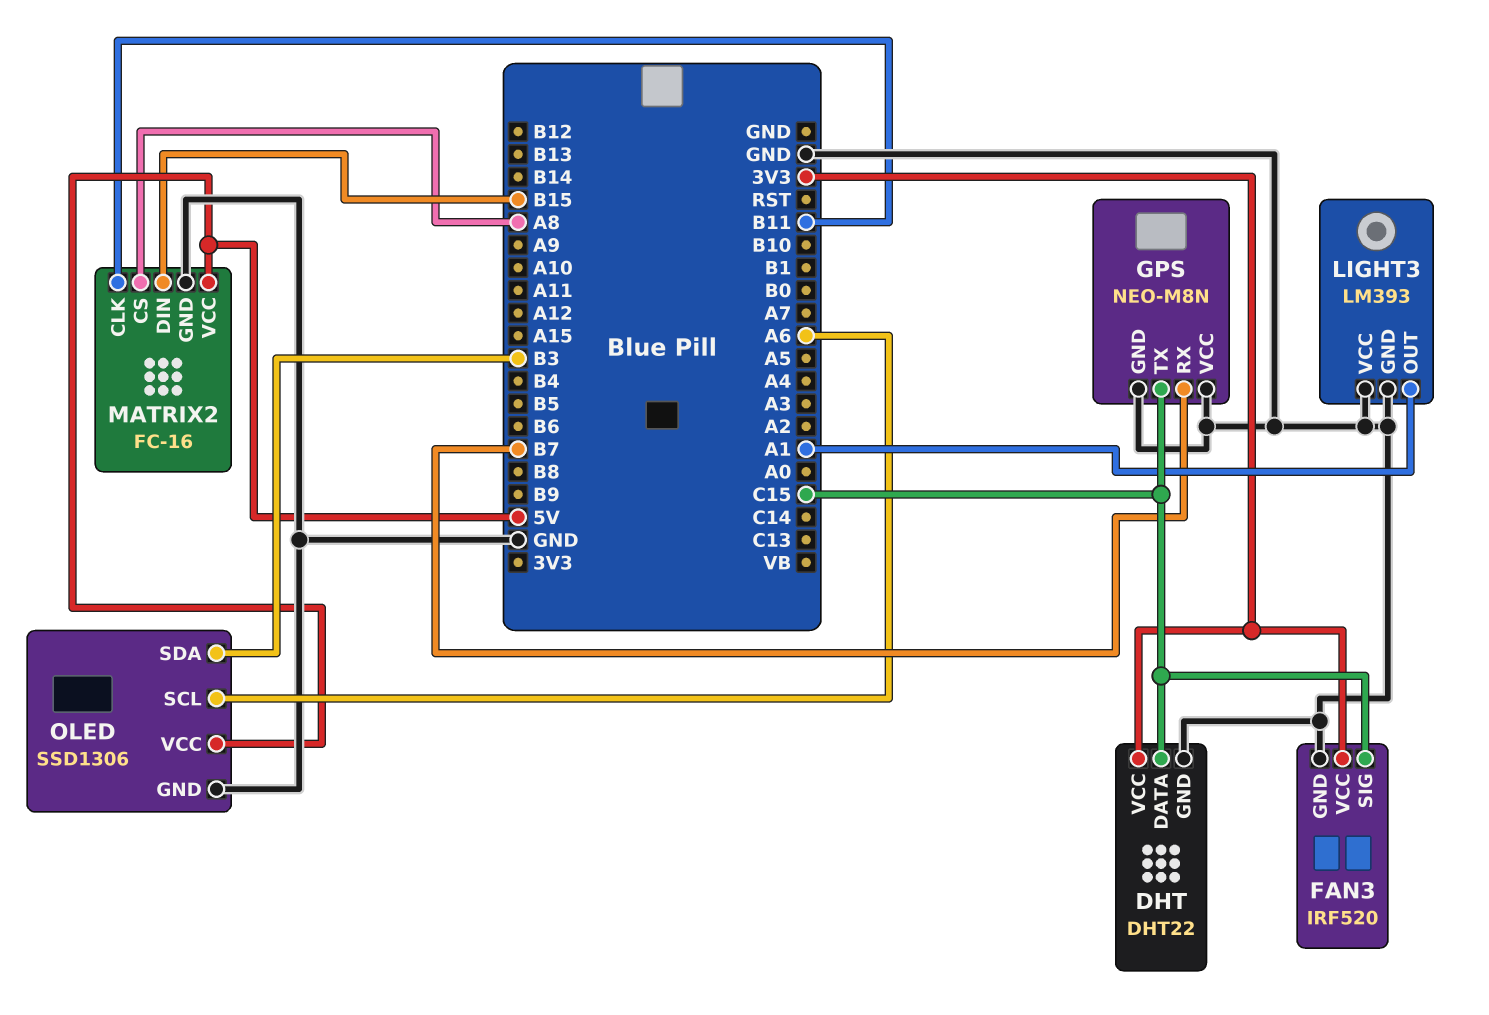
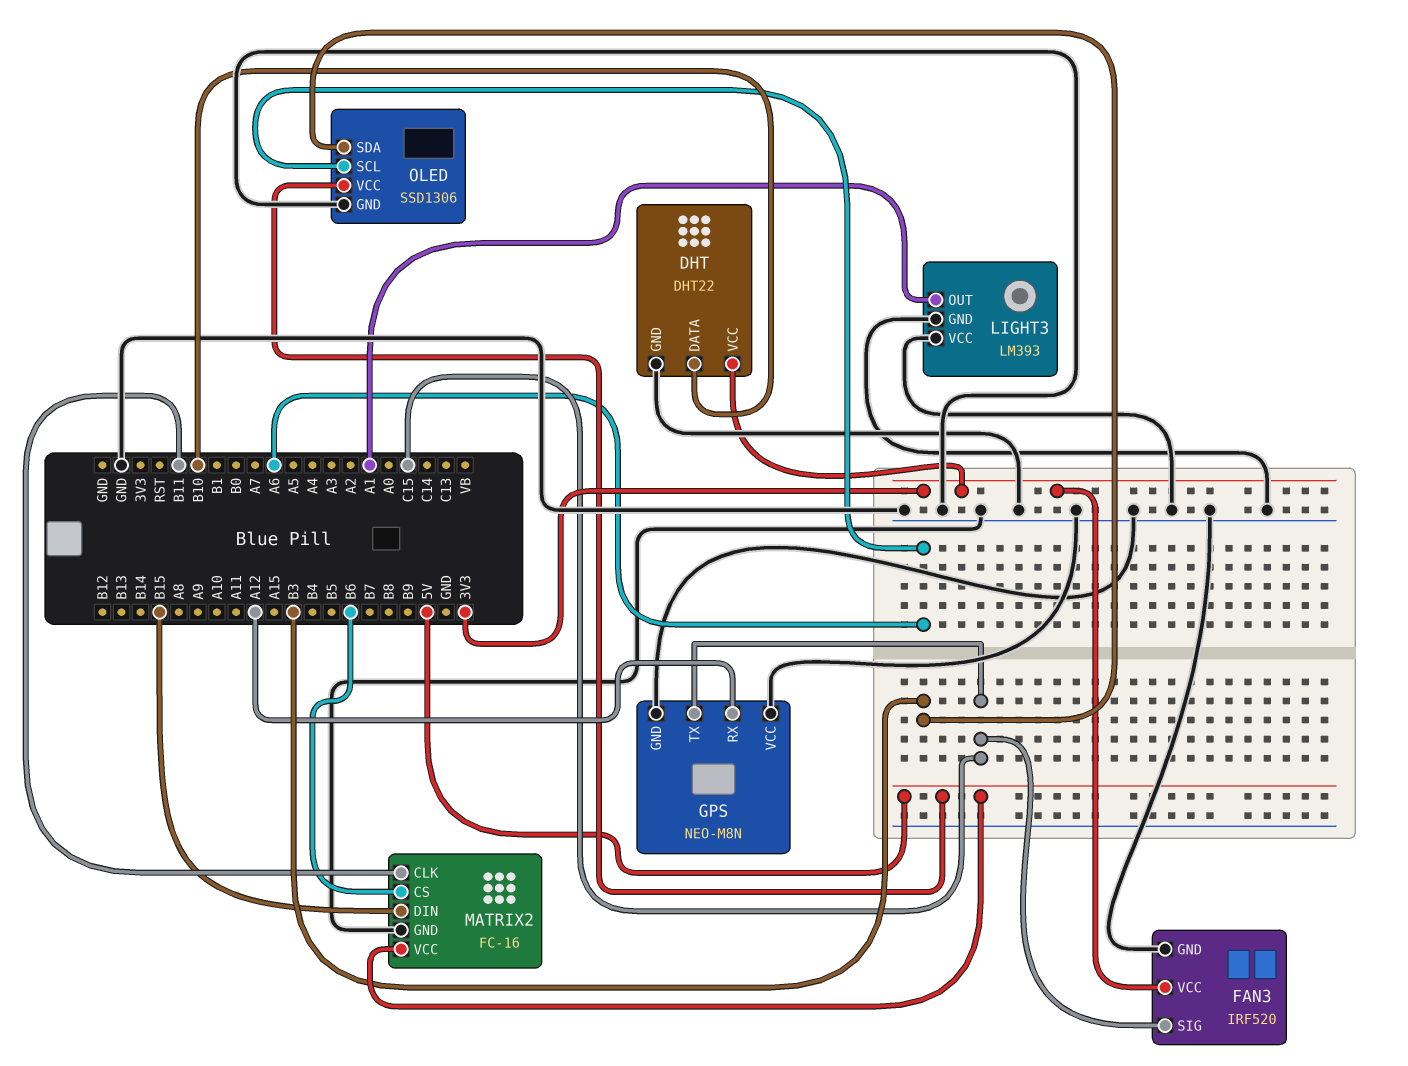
DHT pin DATA: C15 -> B10
GPS pin RX: B7 -> A12
MATRIX2 pin CS: A8 -> B6

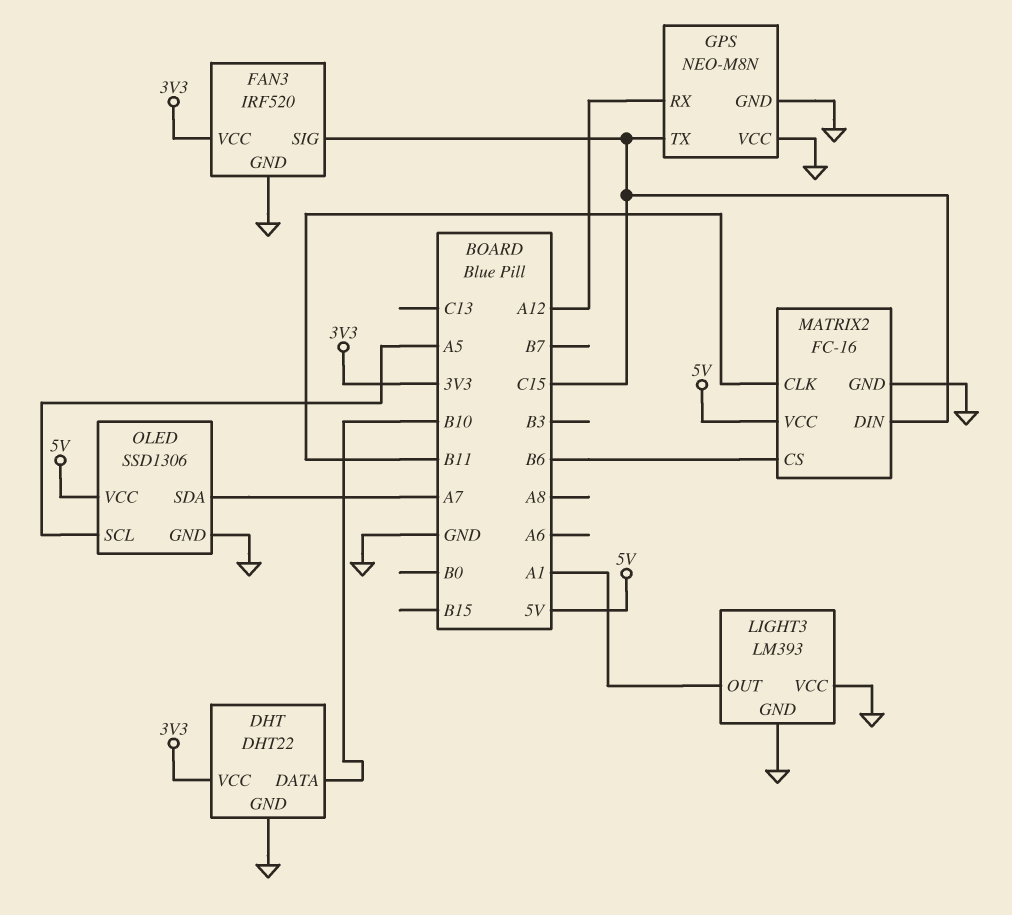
MATRIX2 pin DIN: B15 -> C15
OLED pin SCL: A6 -> A5
OLED pin SDA: B3 -> A7

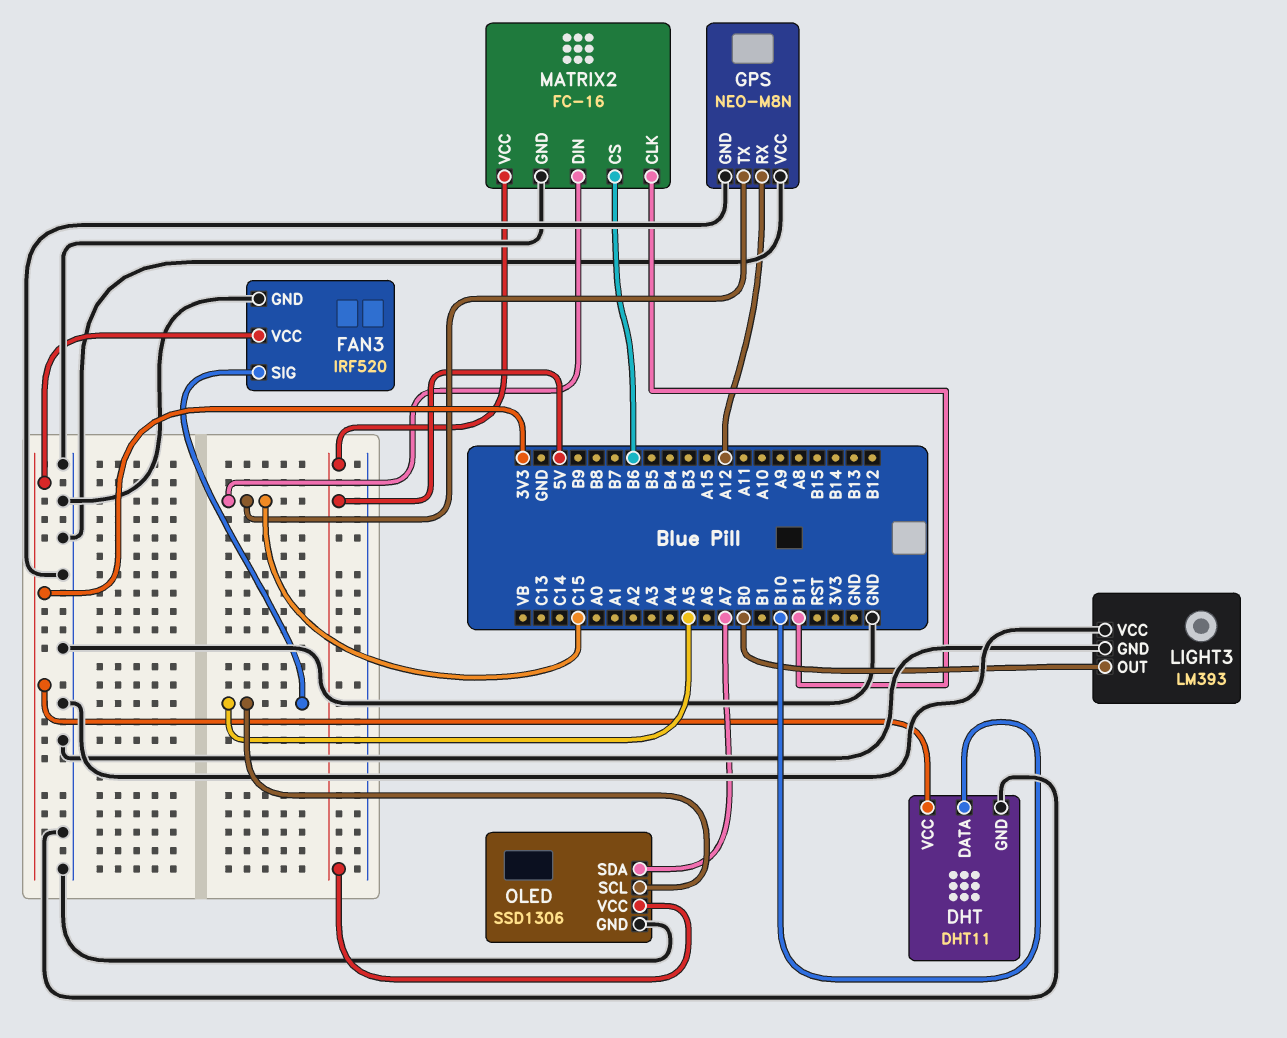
DHT: DHT22 -> DHT11
FAN3 pin SIG: C15 -> A5
LIGHT3 pin OUT: A1 -> B0

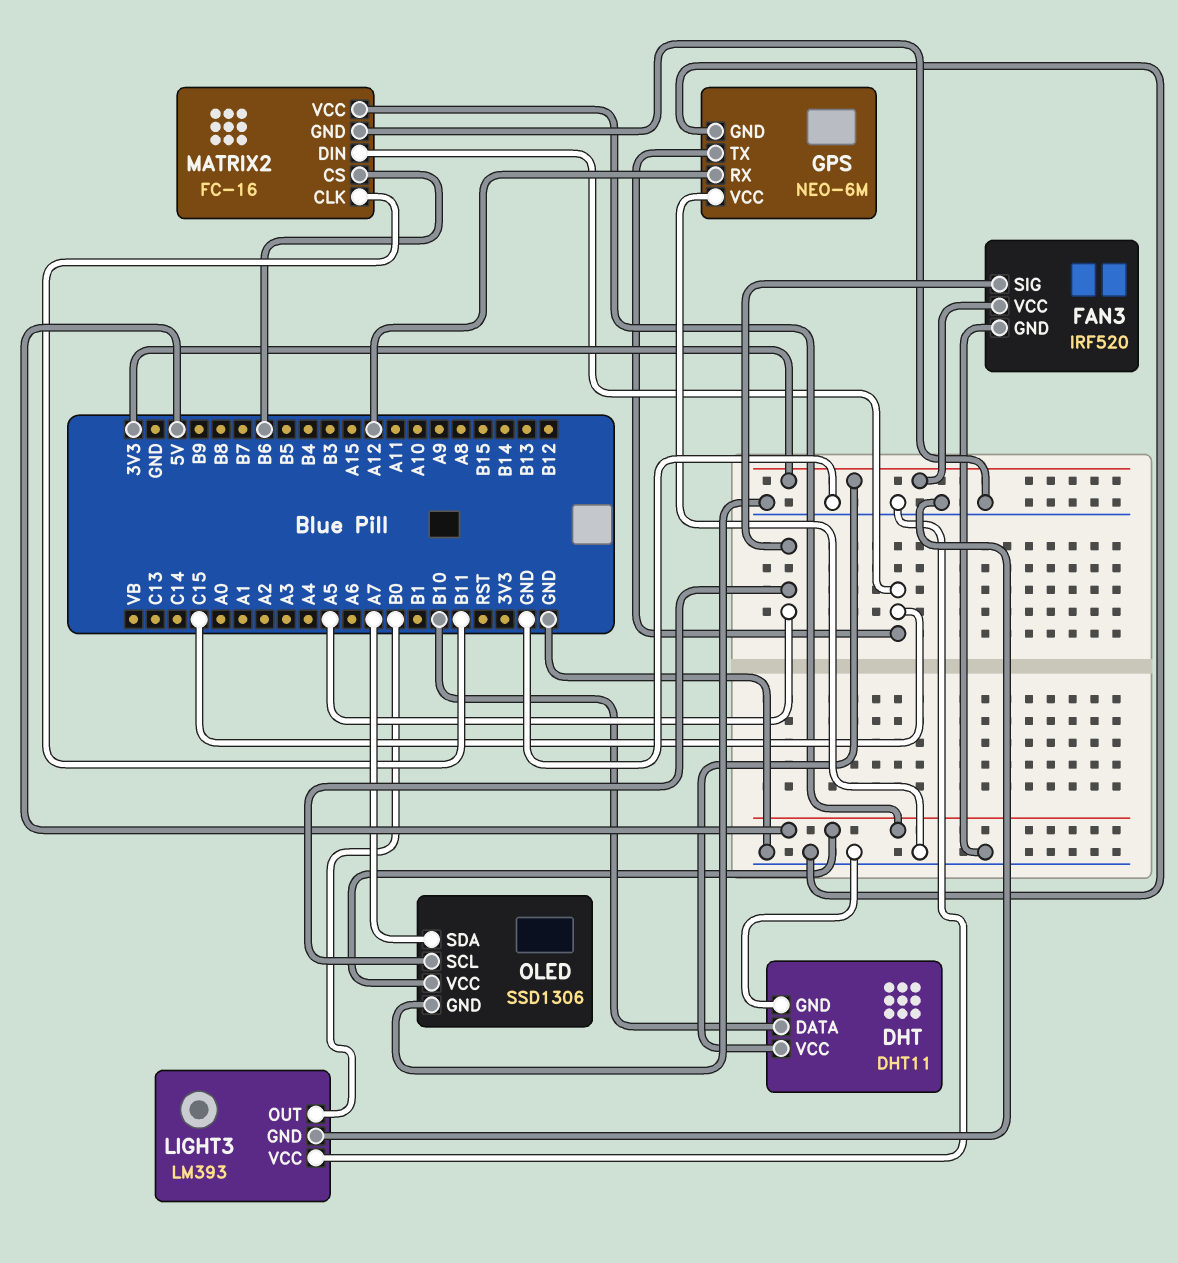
GPS: NEO-M8N -> NEO-6M

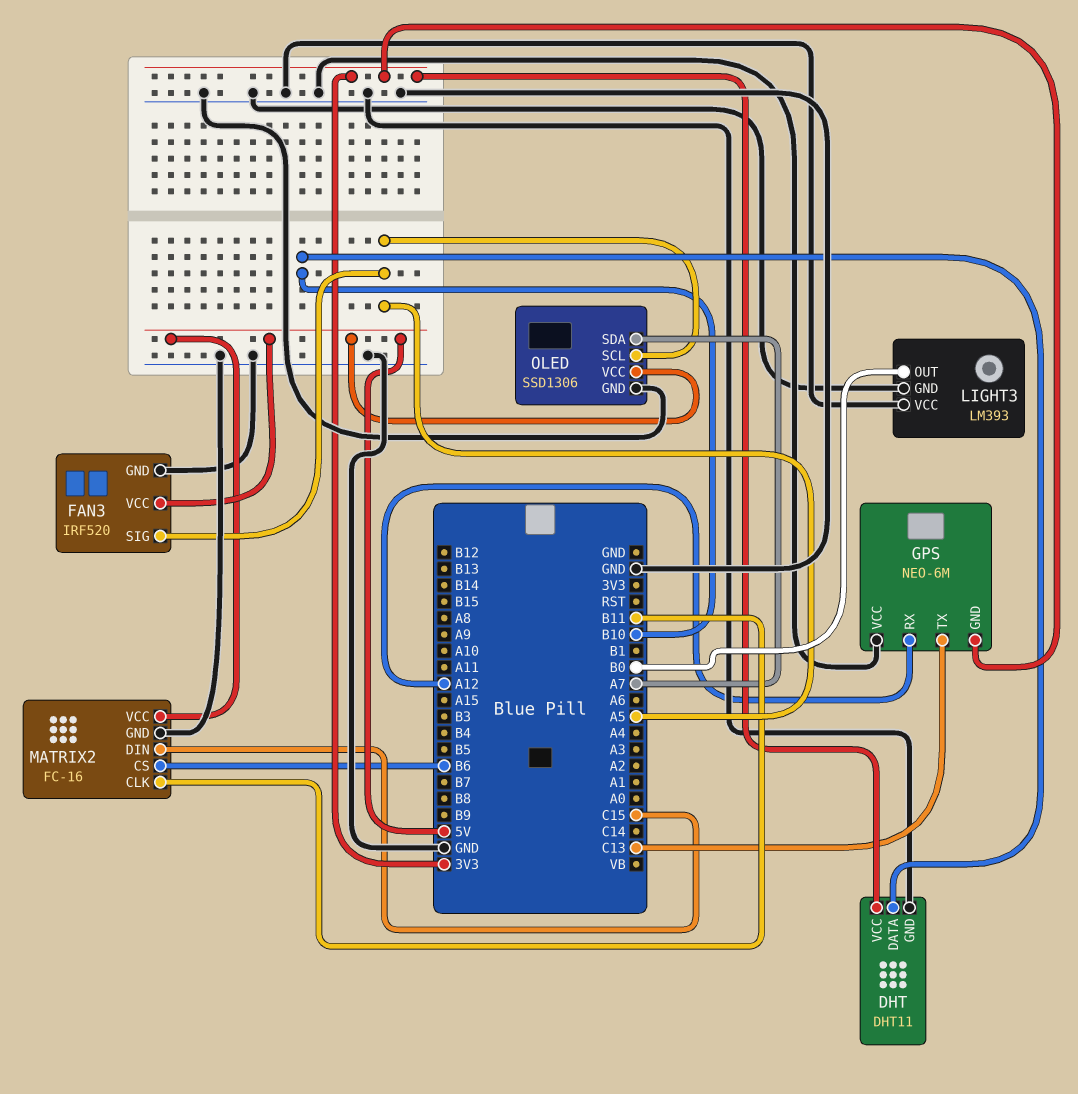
FAN3 pin VCC: 3V3 -> 5V
GPS pin GND: GND -> 3V3
GPS pin TX: C15 -> C13

